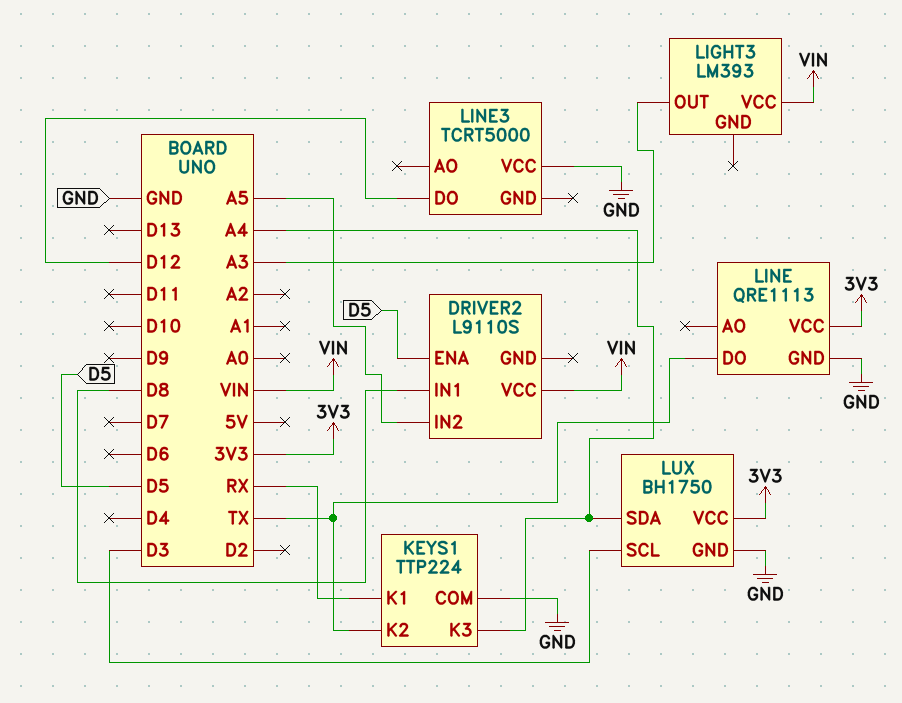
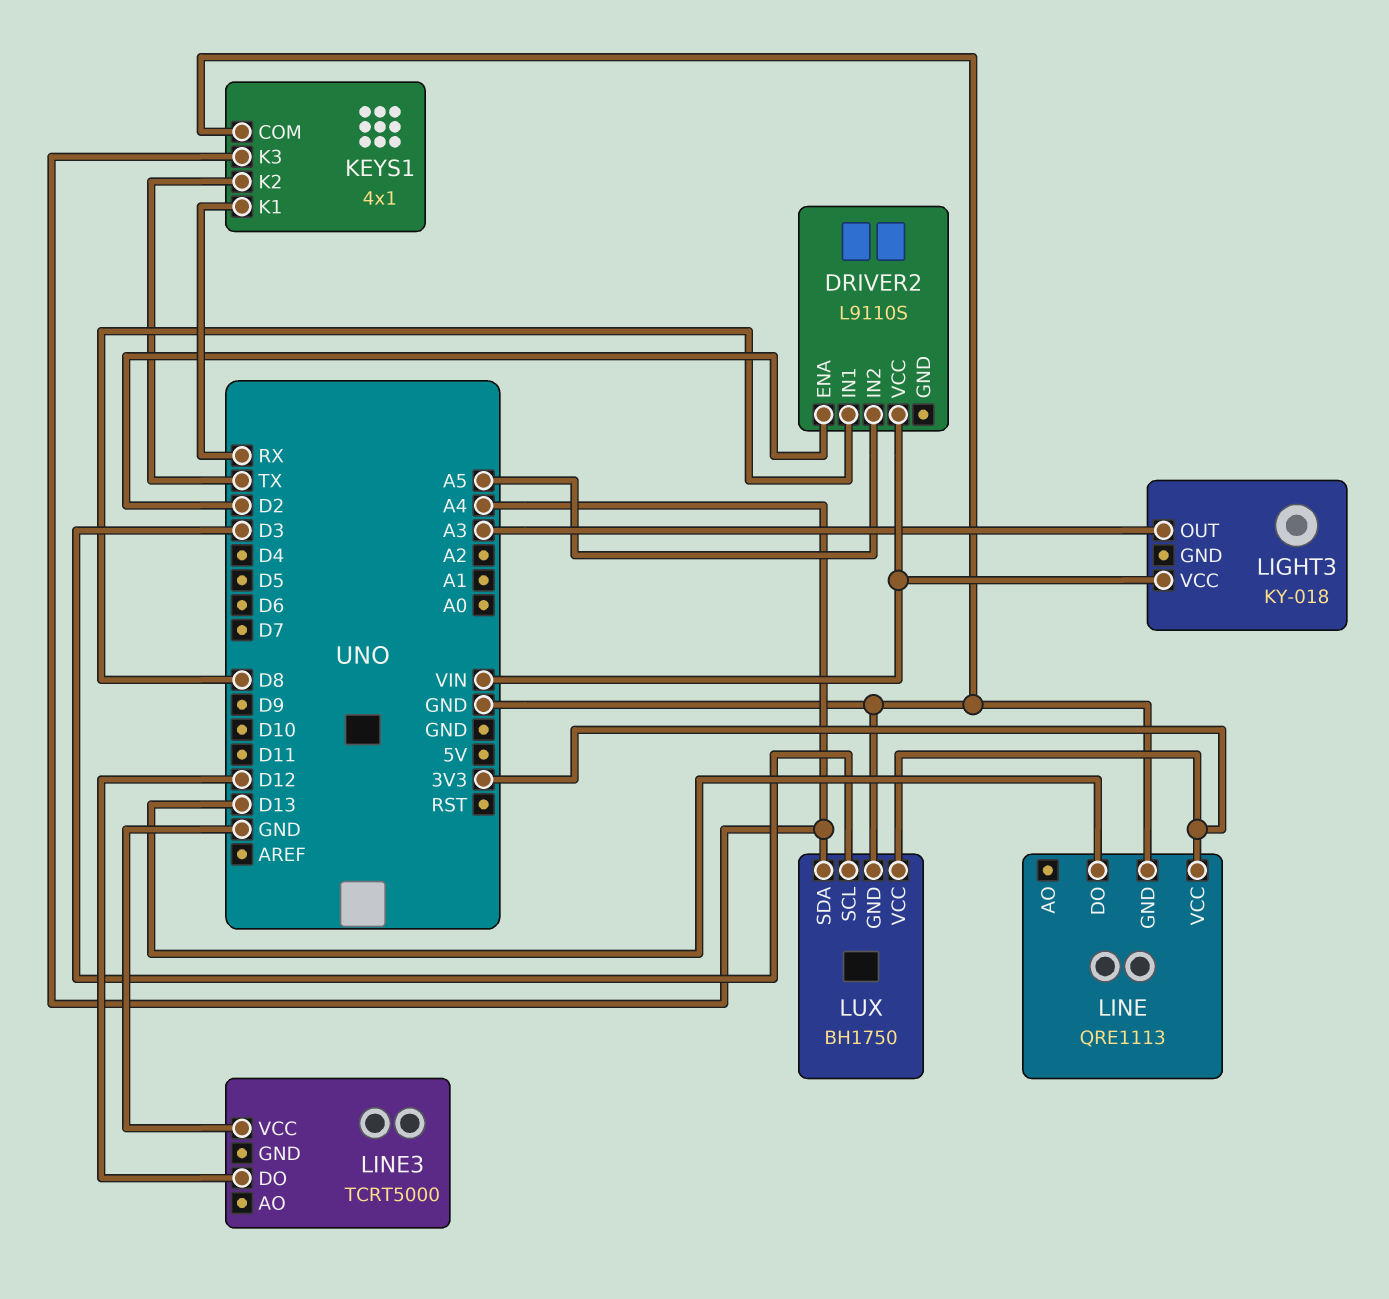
DRIVER2 pin ENA: D5 -> D2
KEYS1: TTP224 -> 4x1
LIGHT3: LM393 -> KY-018
LINE pin DO: TX -> D13

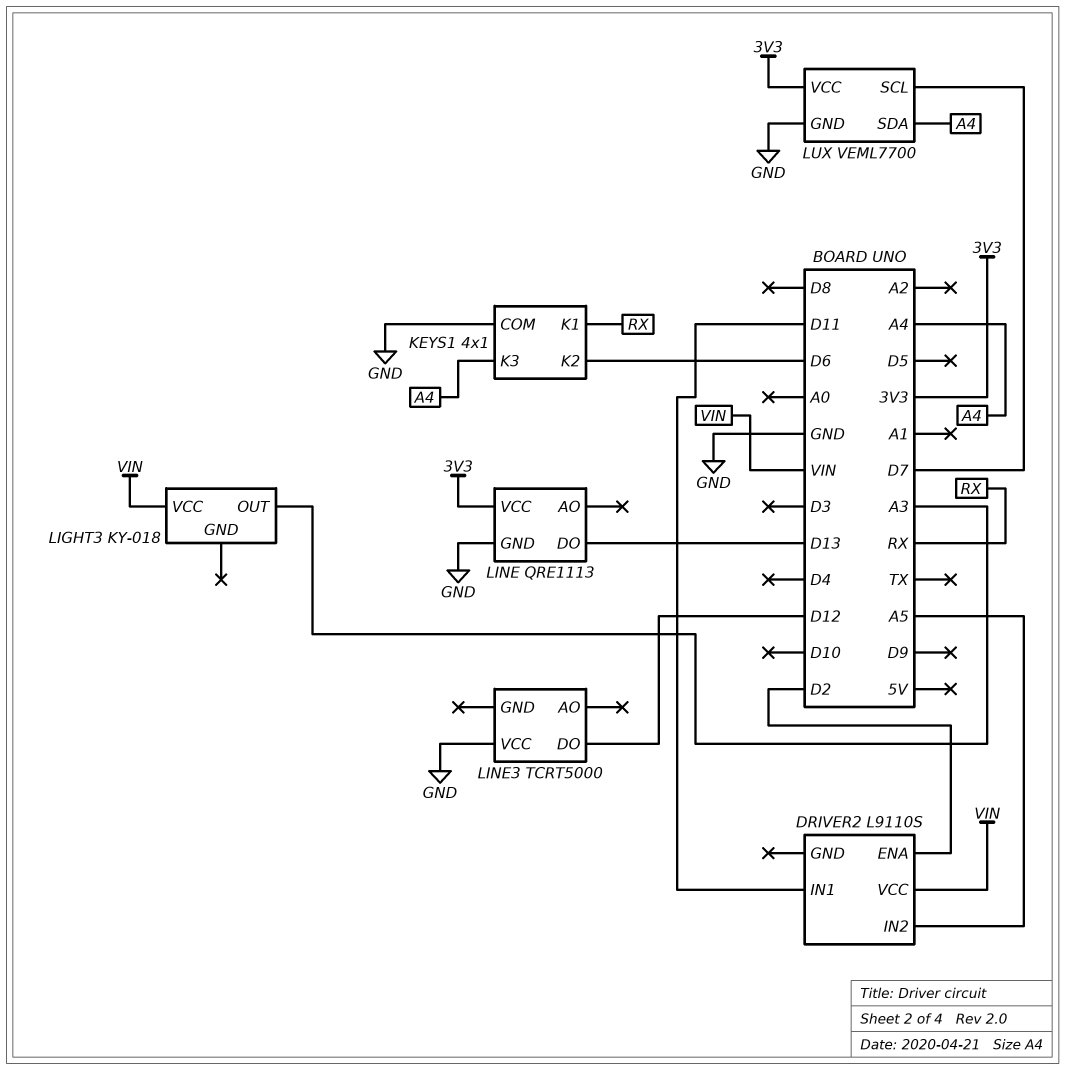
DRIVER2 pin IN1: D8 -> D11
KEYS1 pin K2: TX -> D6
LUX: BH1750 -> VEML7700
LUX pin SCL: D3 -> D7

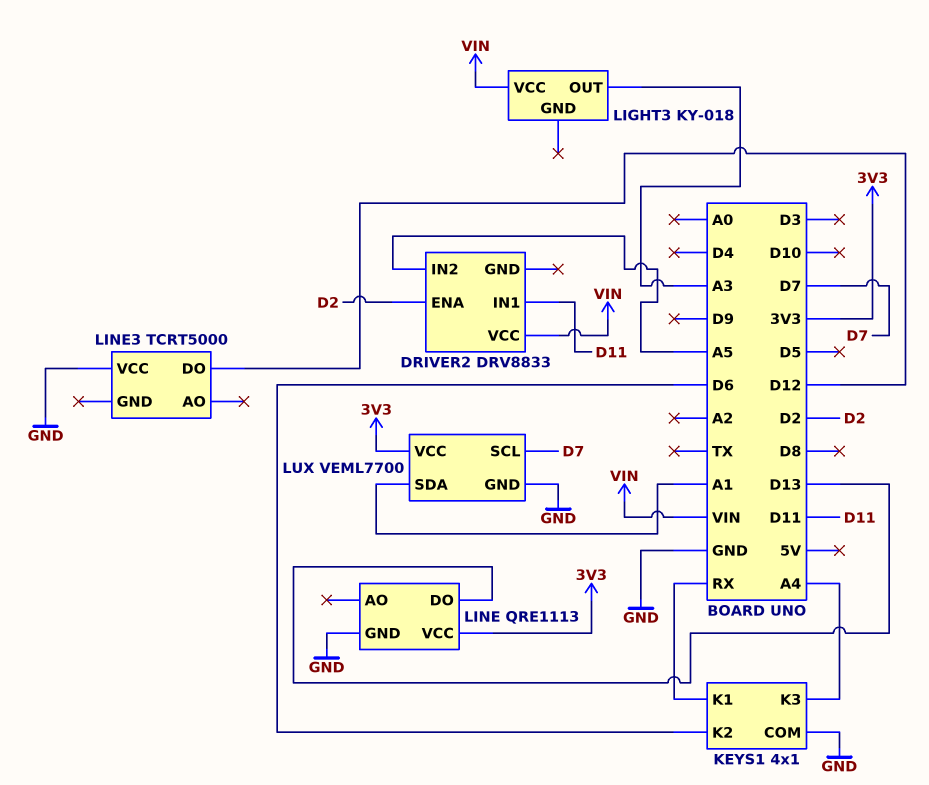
DRIVER2: L9110S -> DRV8833
LUX pin SDA: A4 -> A1

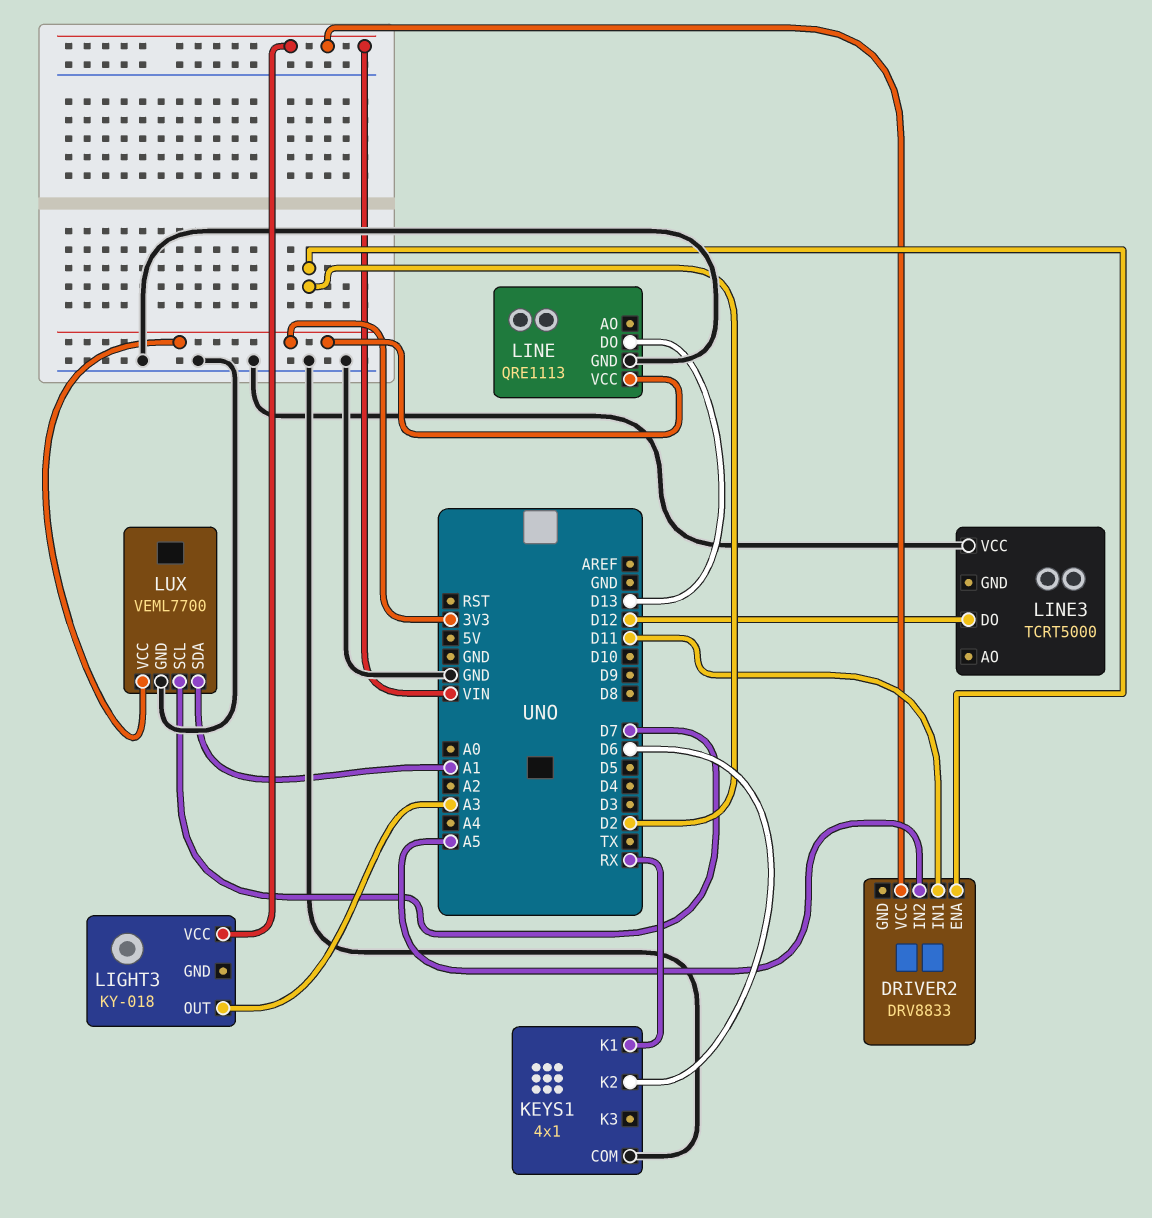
KEYS1 pin K3: A4 -> none

